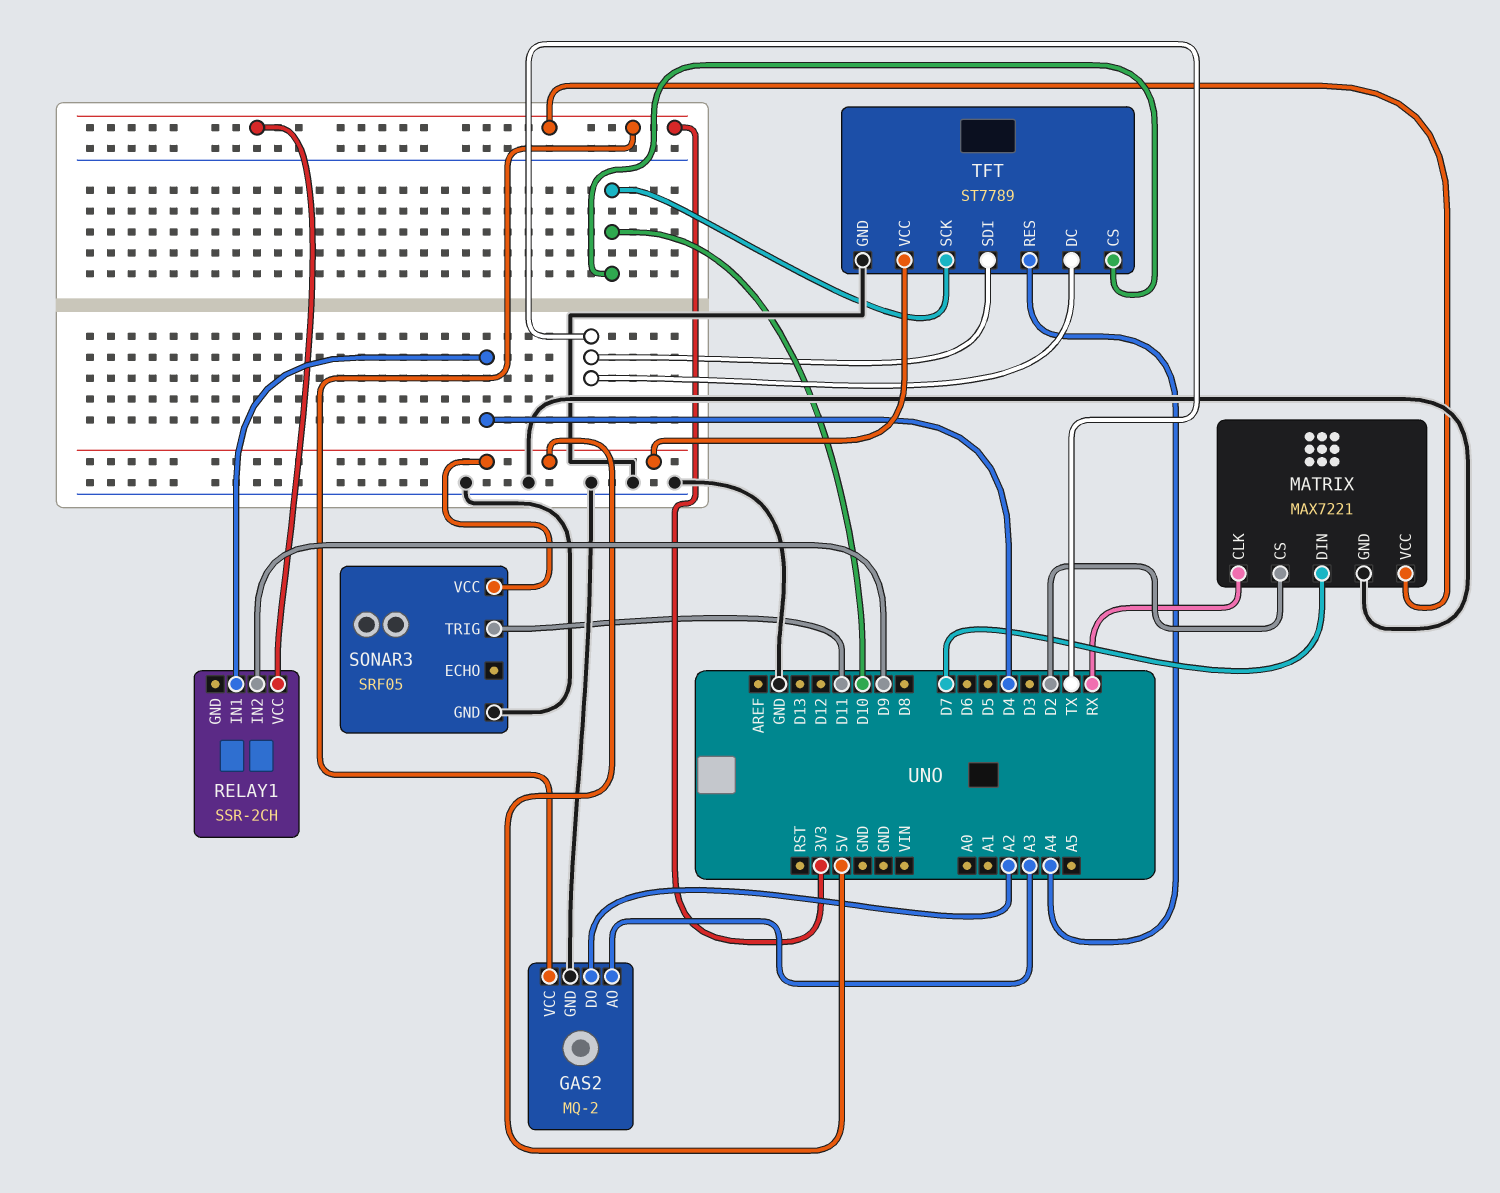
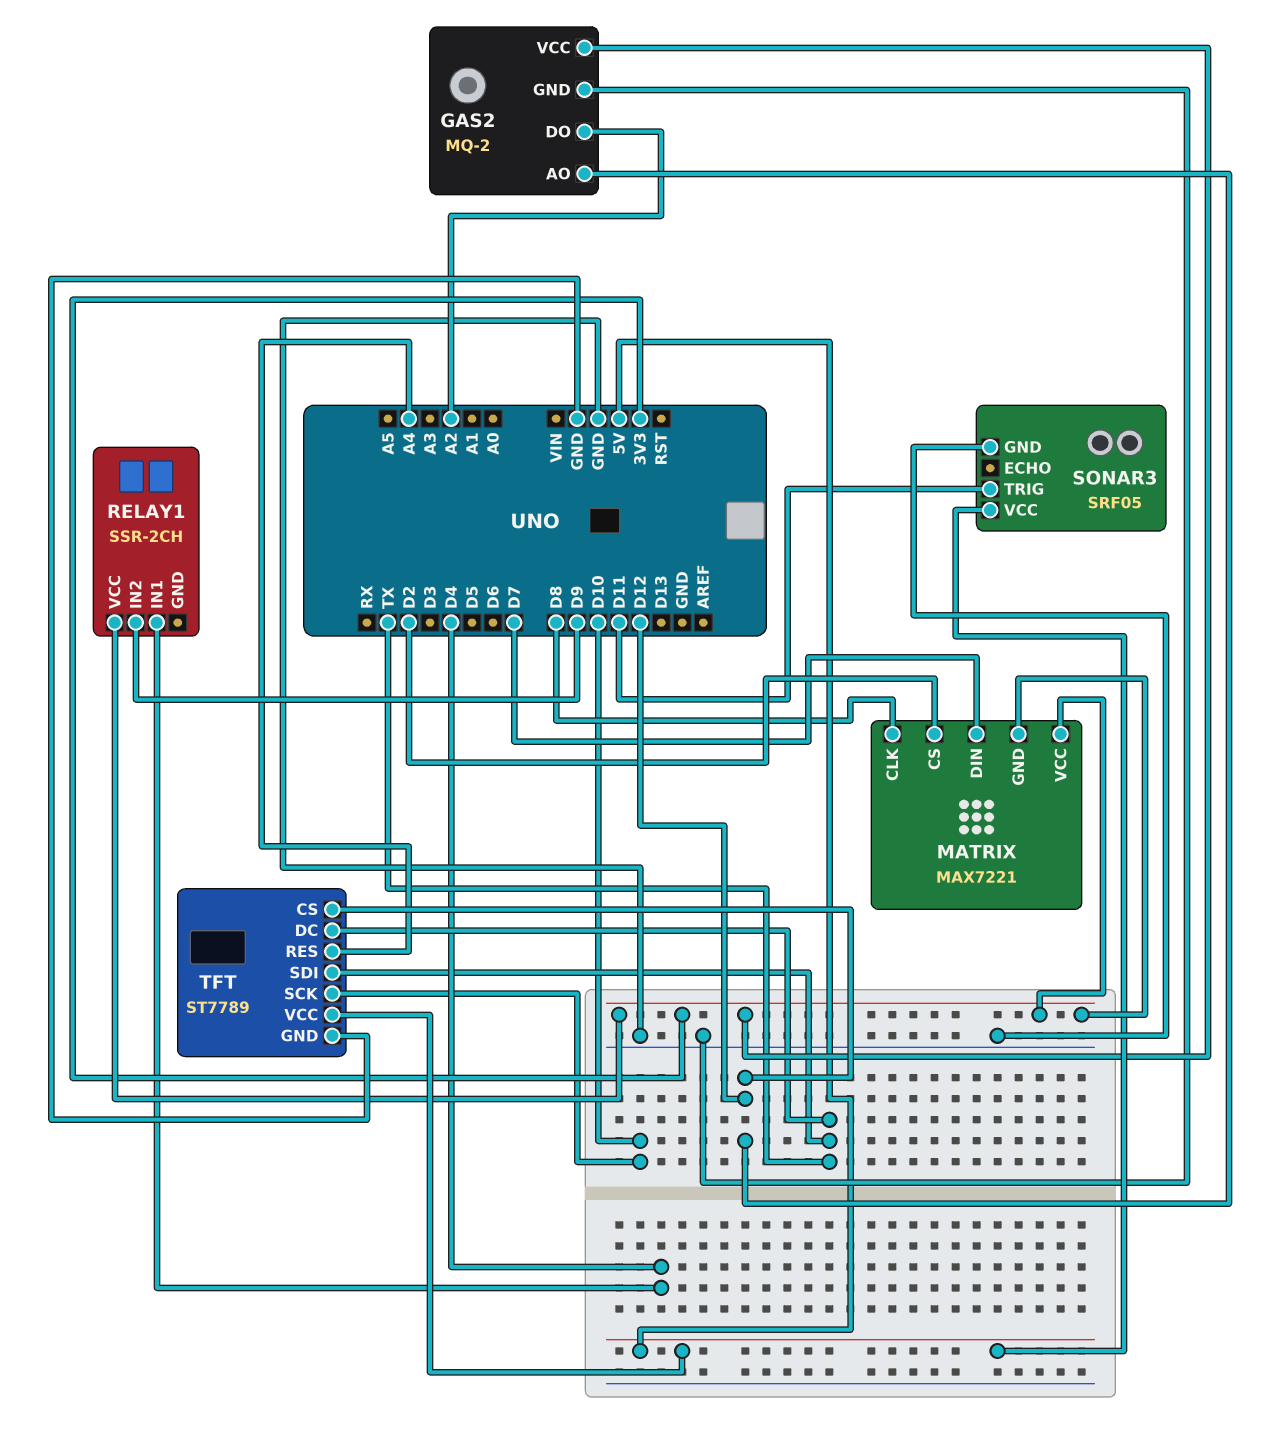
GAS2 pin AO: A3 -> D12
MATRIX pin CLK: RX -> D8
MATRIX pin GND: GND -> 3V3
TFT pin CS: D10 -> D12

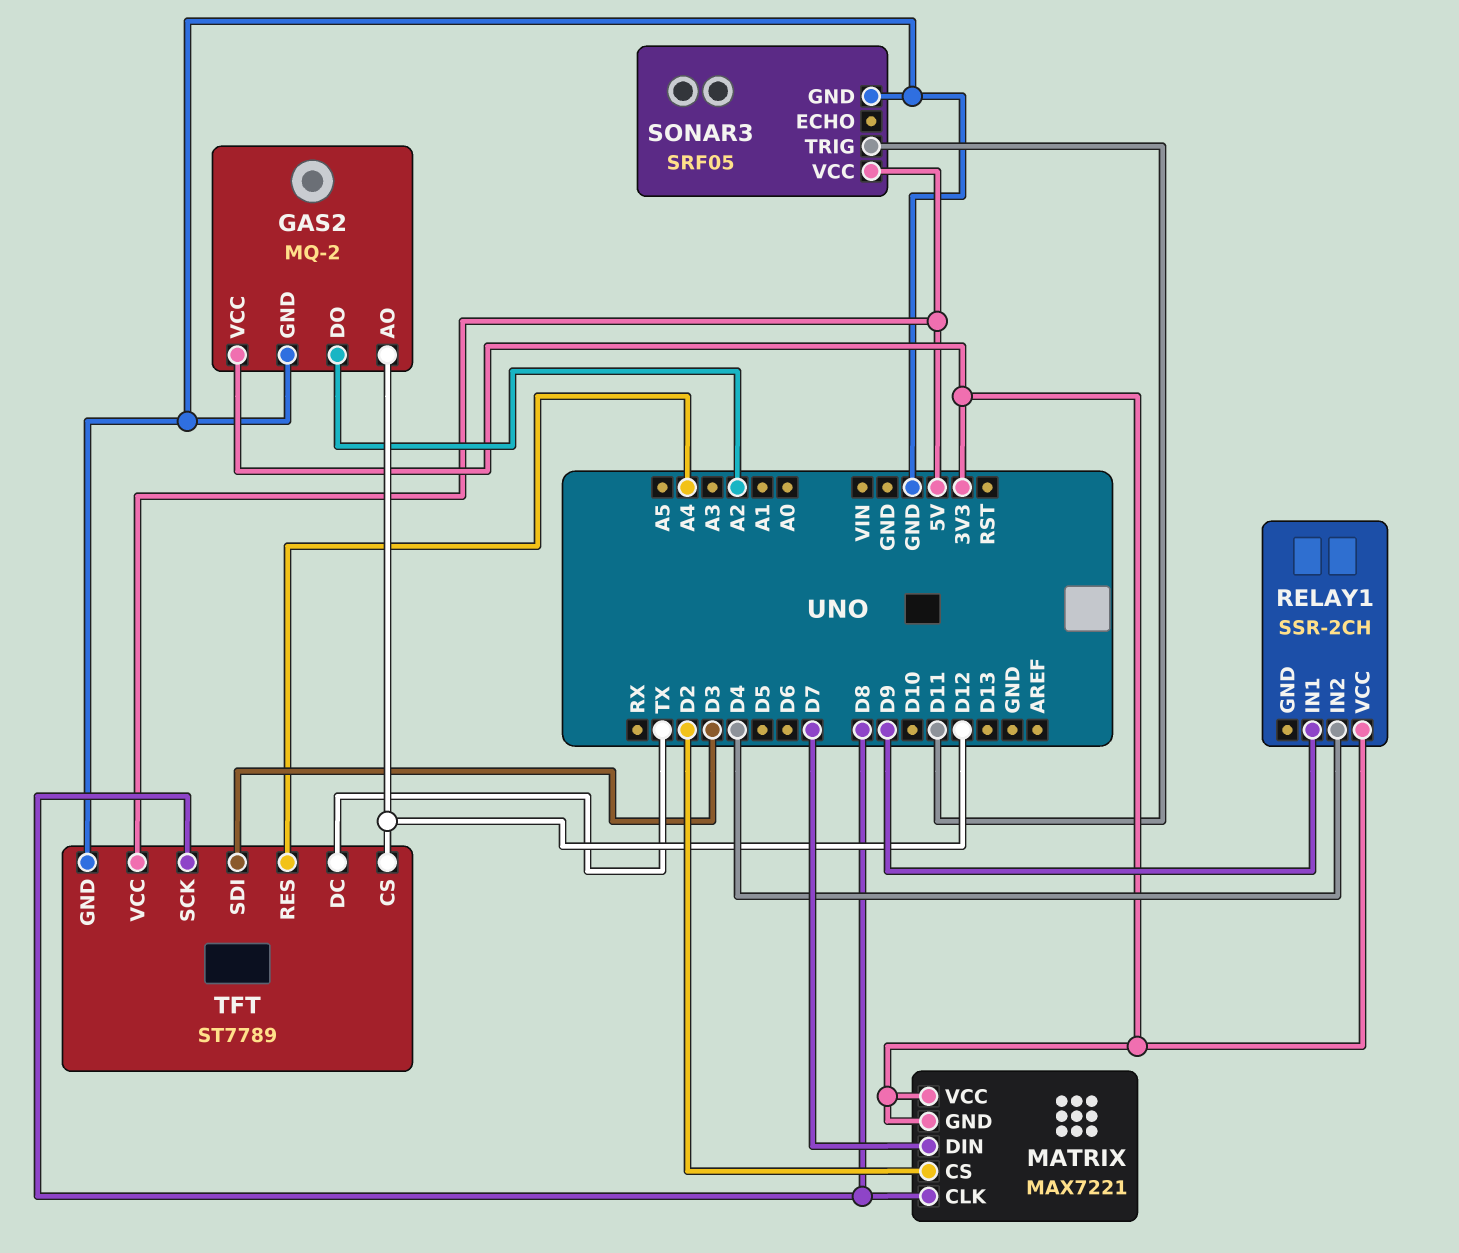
RELAY1 pin IN1: D4 -> D9
RELAY1 pin IN2: D9 -> D4
TFT pin SCK: D10 -> D8
TFT pin SDI: TX -> D3

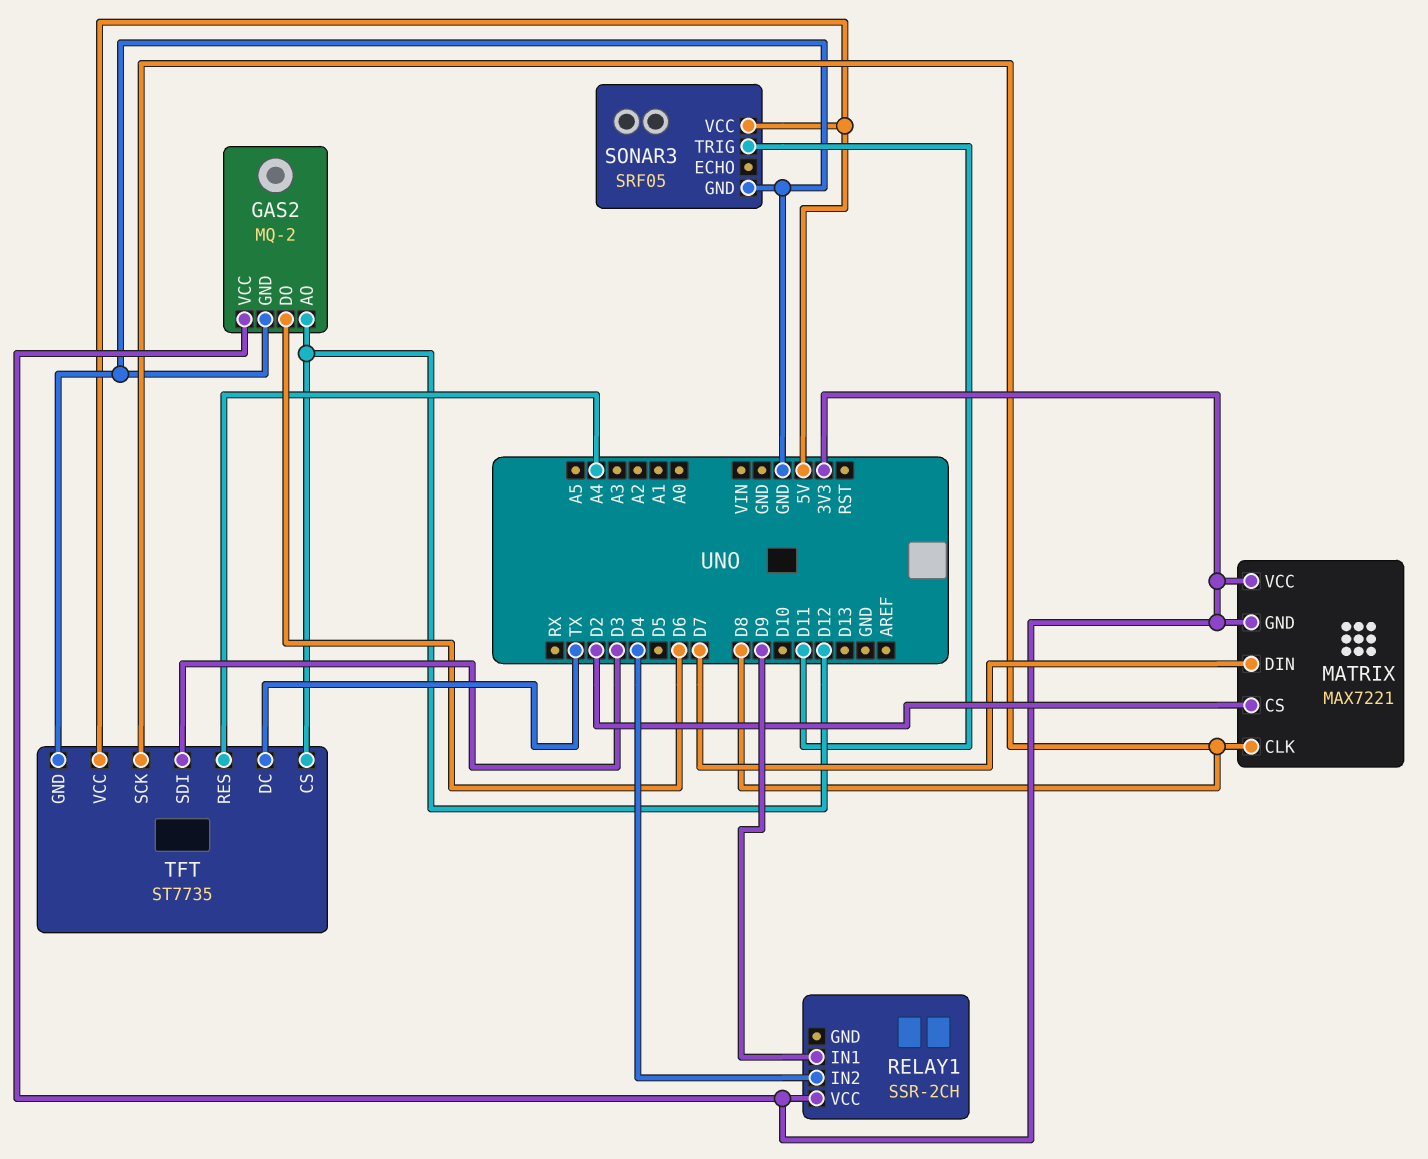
GAS2 pin DO: A2 -> D6
TFT: ST7789 -> ST7735

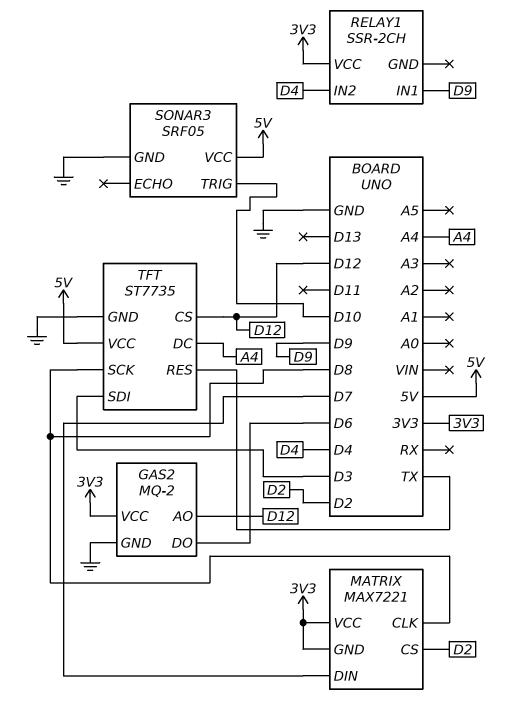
SONAR3 pin TRIG: D11 -> D10
TFT pin DC: TX -> A4
TFT pin RES: A4 -> TX

